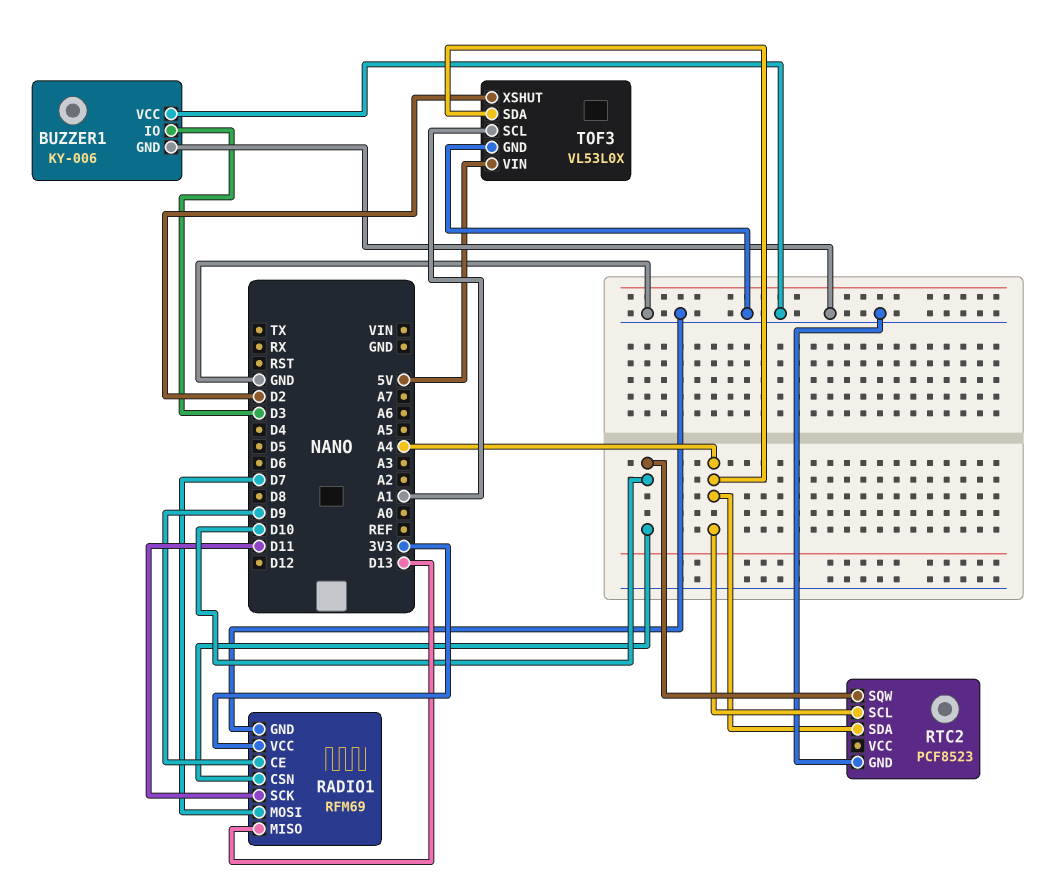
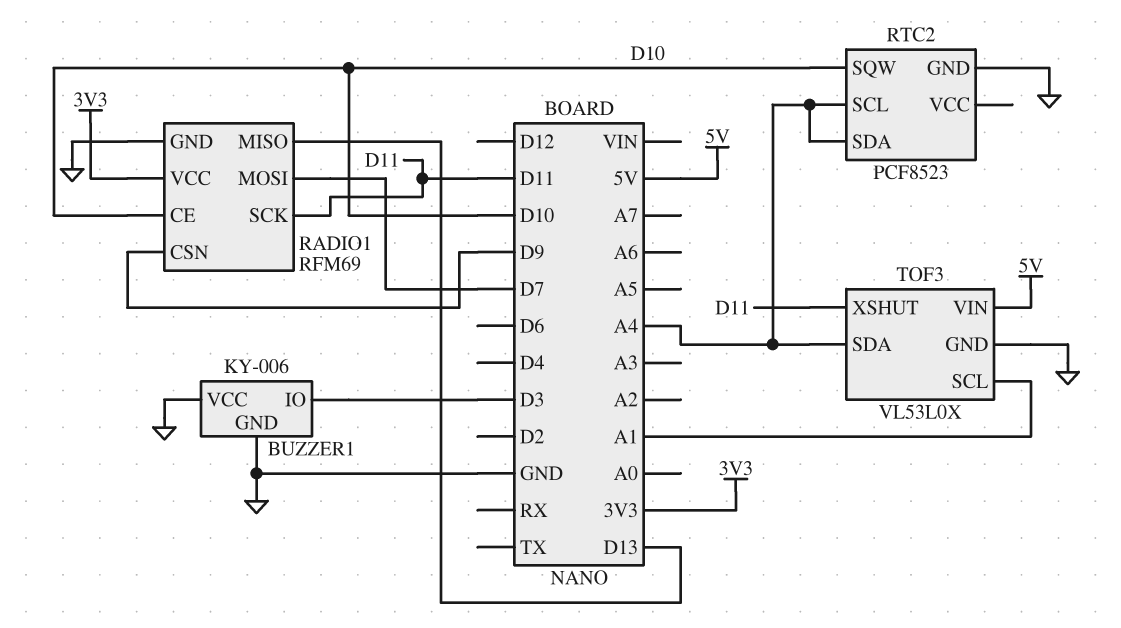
RADIO1 pin CE: D9 -> D10
RADIO1 pin CSN: D10 -> D9
TOF3 pin XSHUT: D2 -> D11

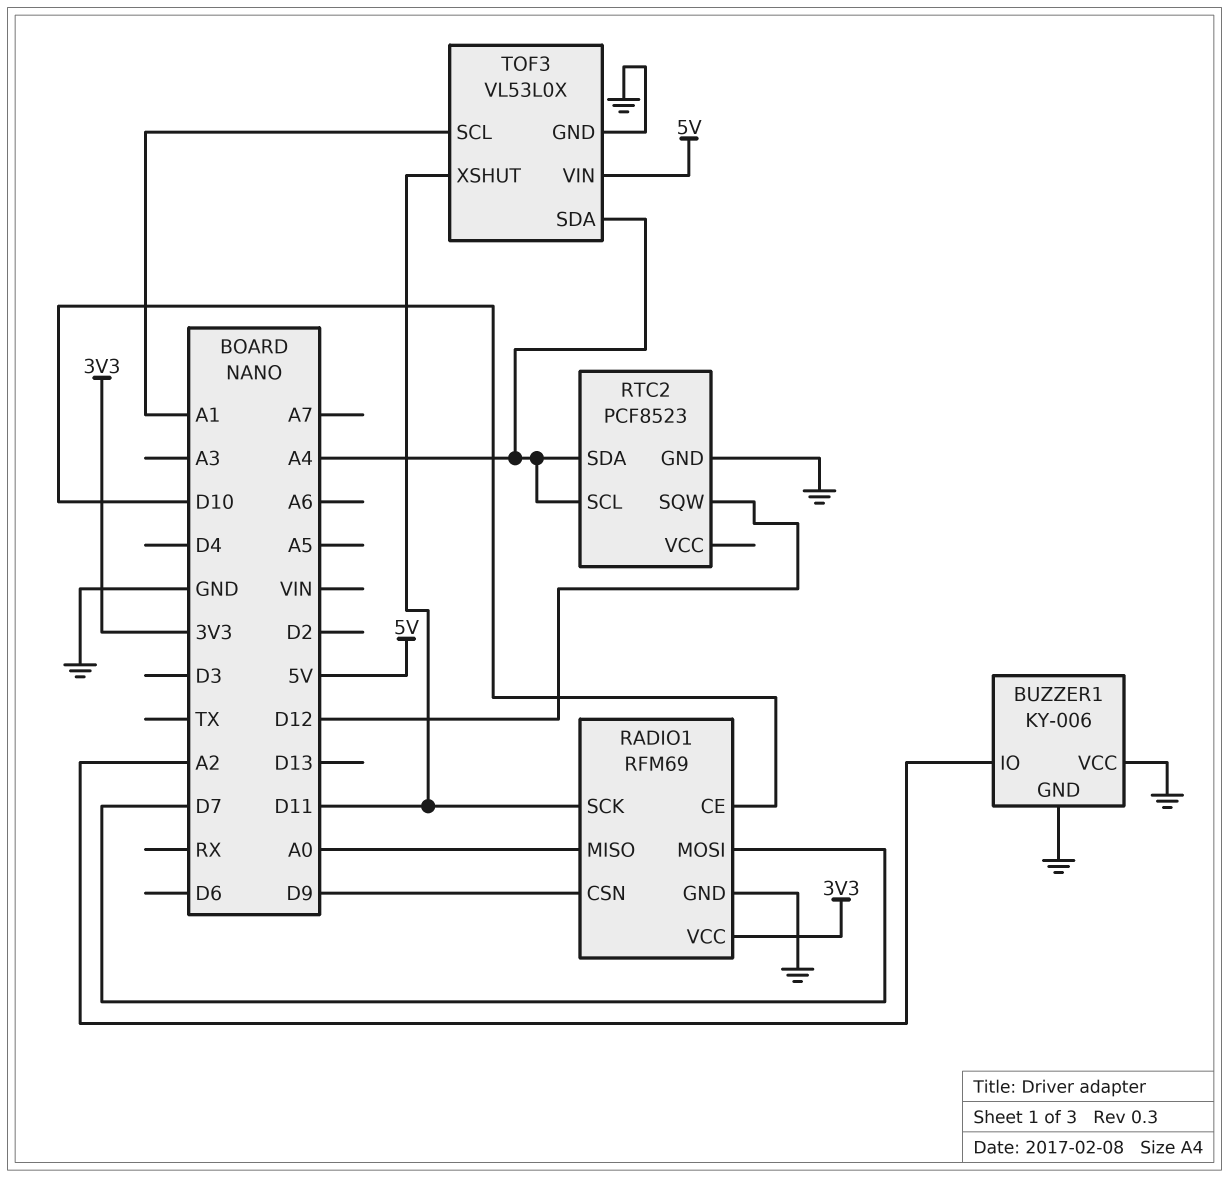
BUZZER1 pin IO: D3 -> A2
RADIO1 pin MISO: D13 -> A0
RTC2 pin SQW: D10 -> D12

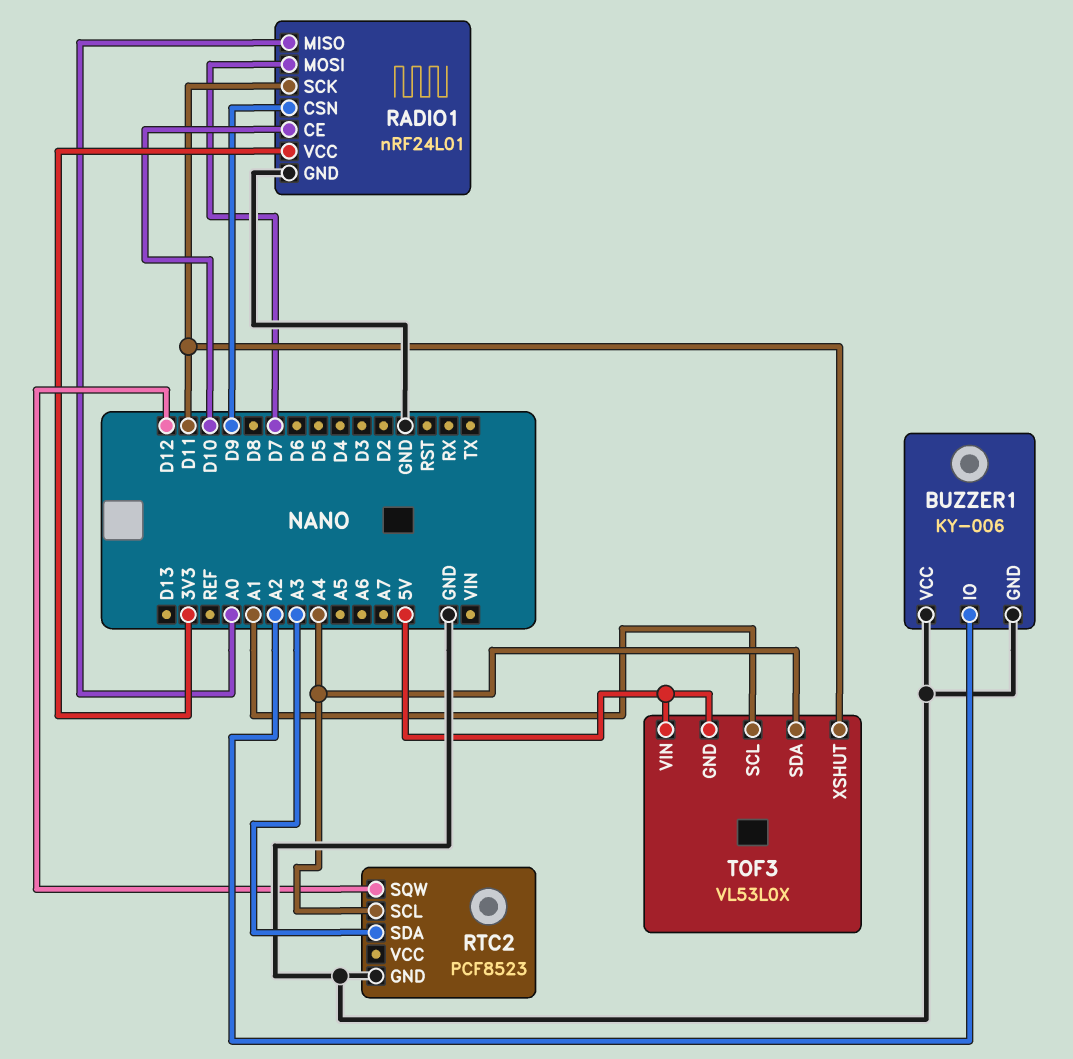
RADIO1: RFM69 -> nRF24L01
RTC2 pin SDA: A4 -> A3
TOF3 pin GND: GND -> 5V

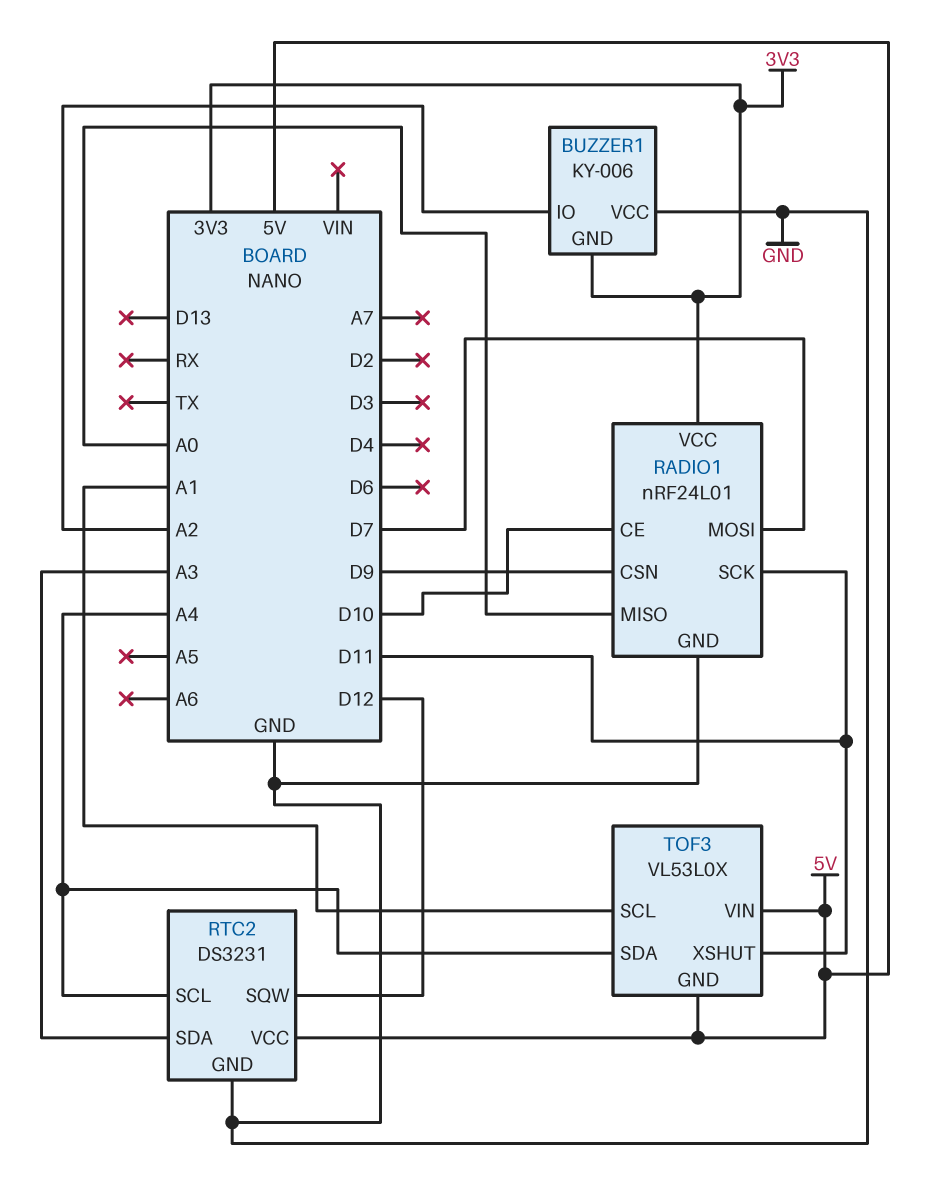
BUZZER1 pin GND: GND -> 3V3
RTC2: PCF8523 -> DS3231
RTC2 pin VCC: none -> 5V

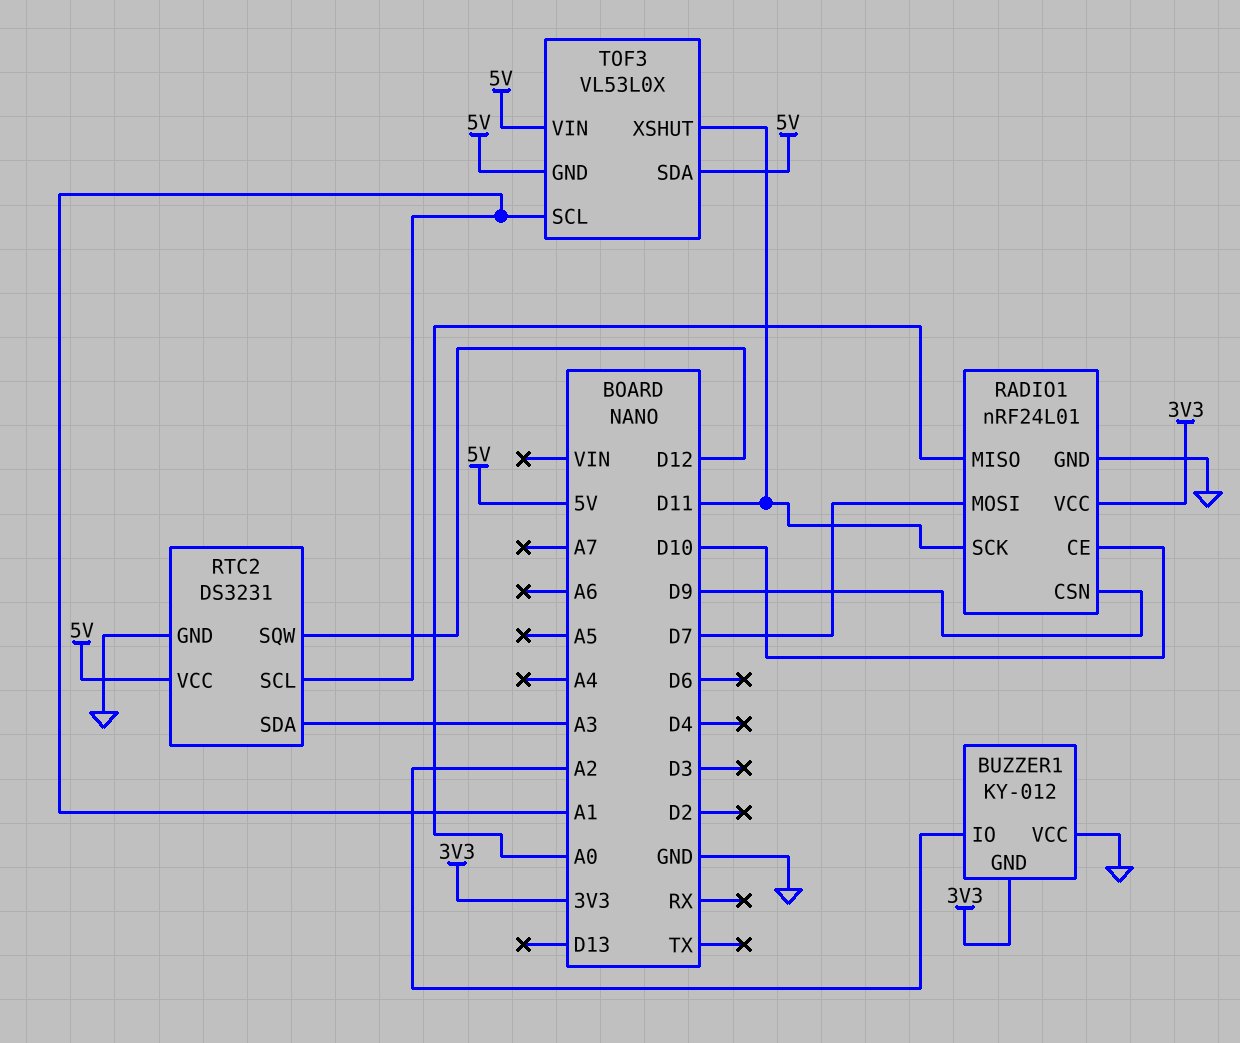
BUZZER1: KY-006 -> KY-012
RTC2 pin SCL: A4 -> A1
TOF3 pin SDA: A4 -> 5V

